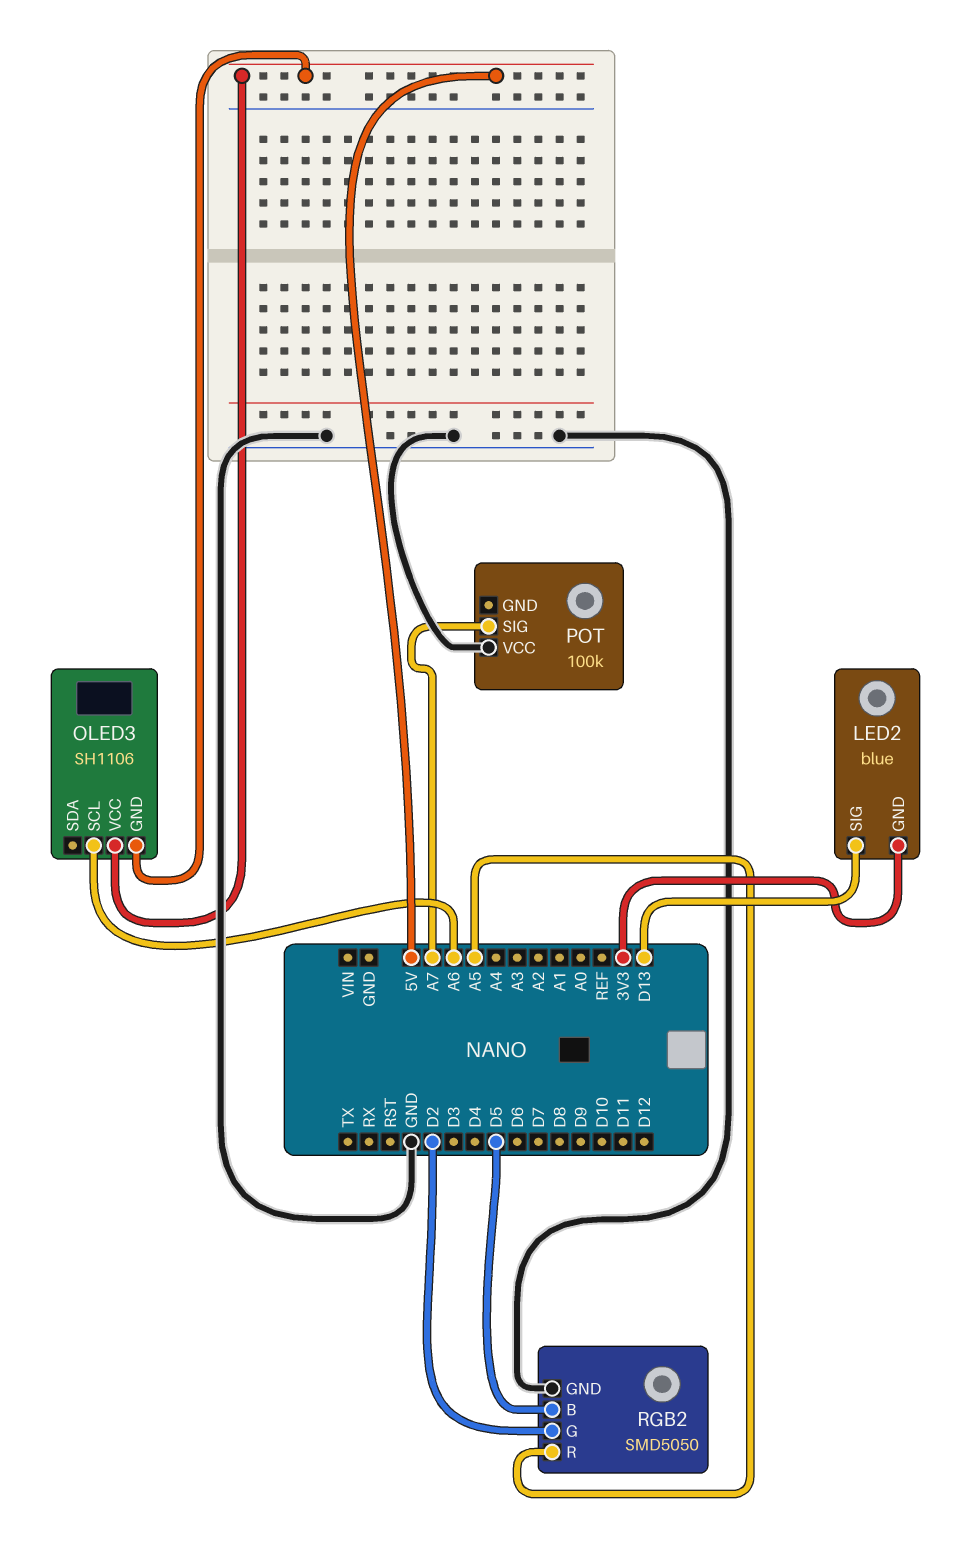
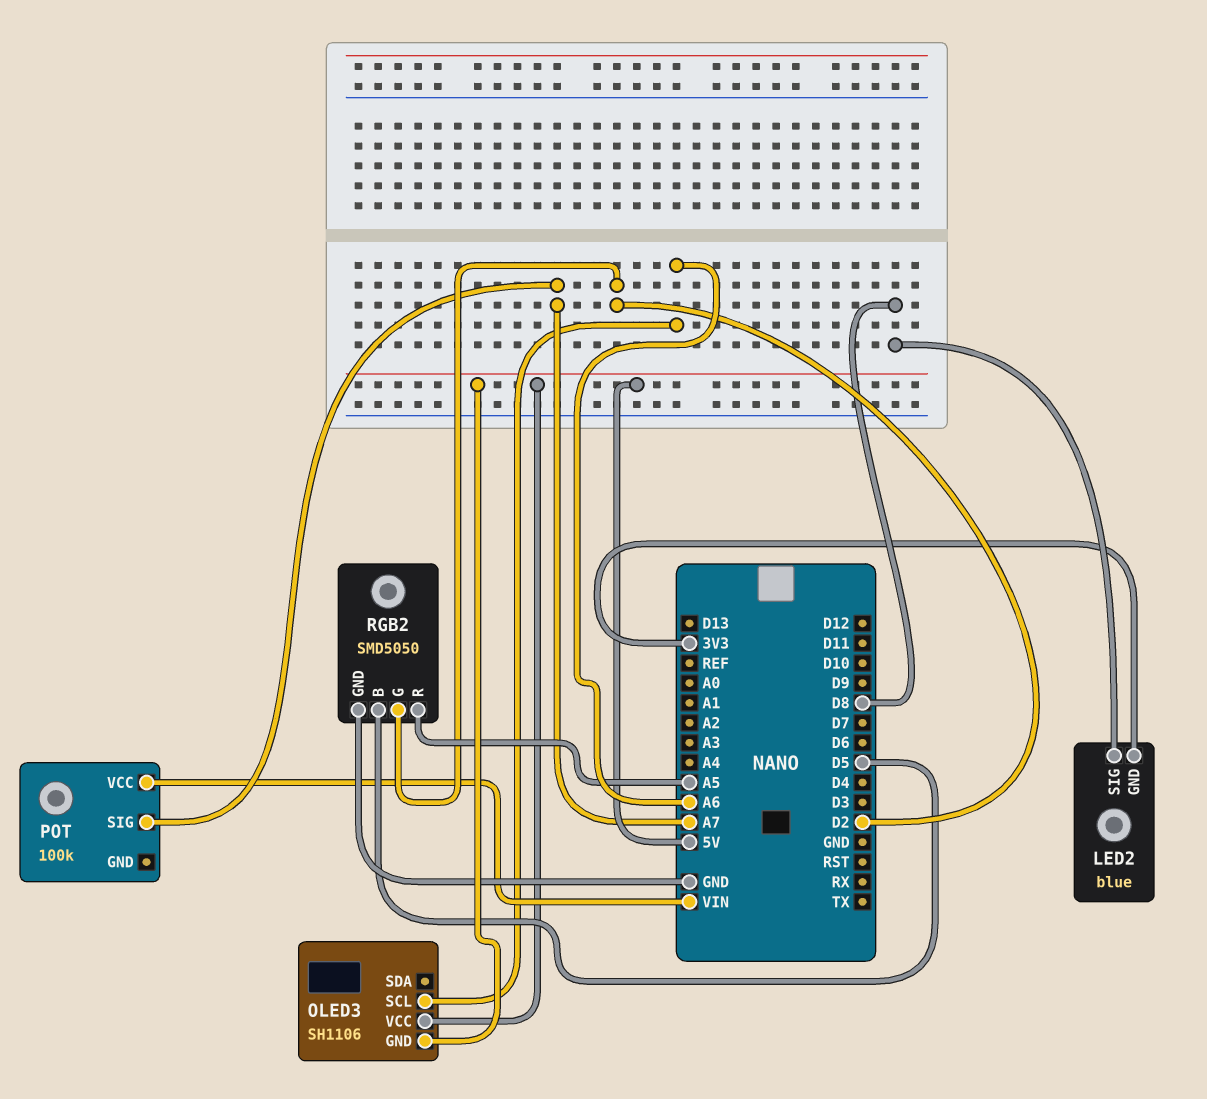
LED2 pin SIG: D13 -> D8
POT pin VCC: GND -> VIN

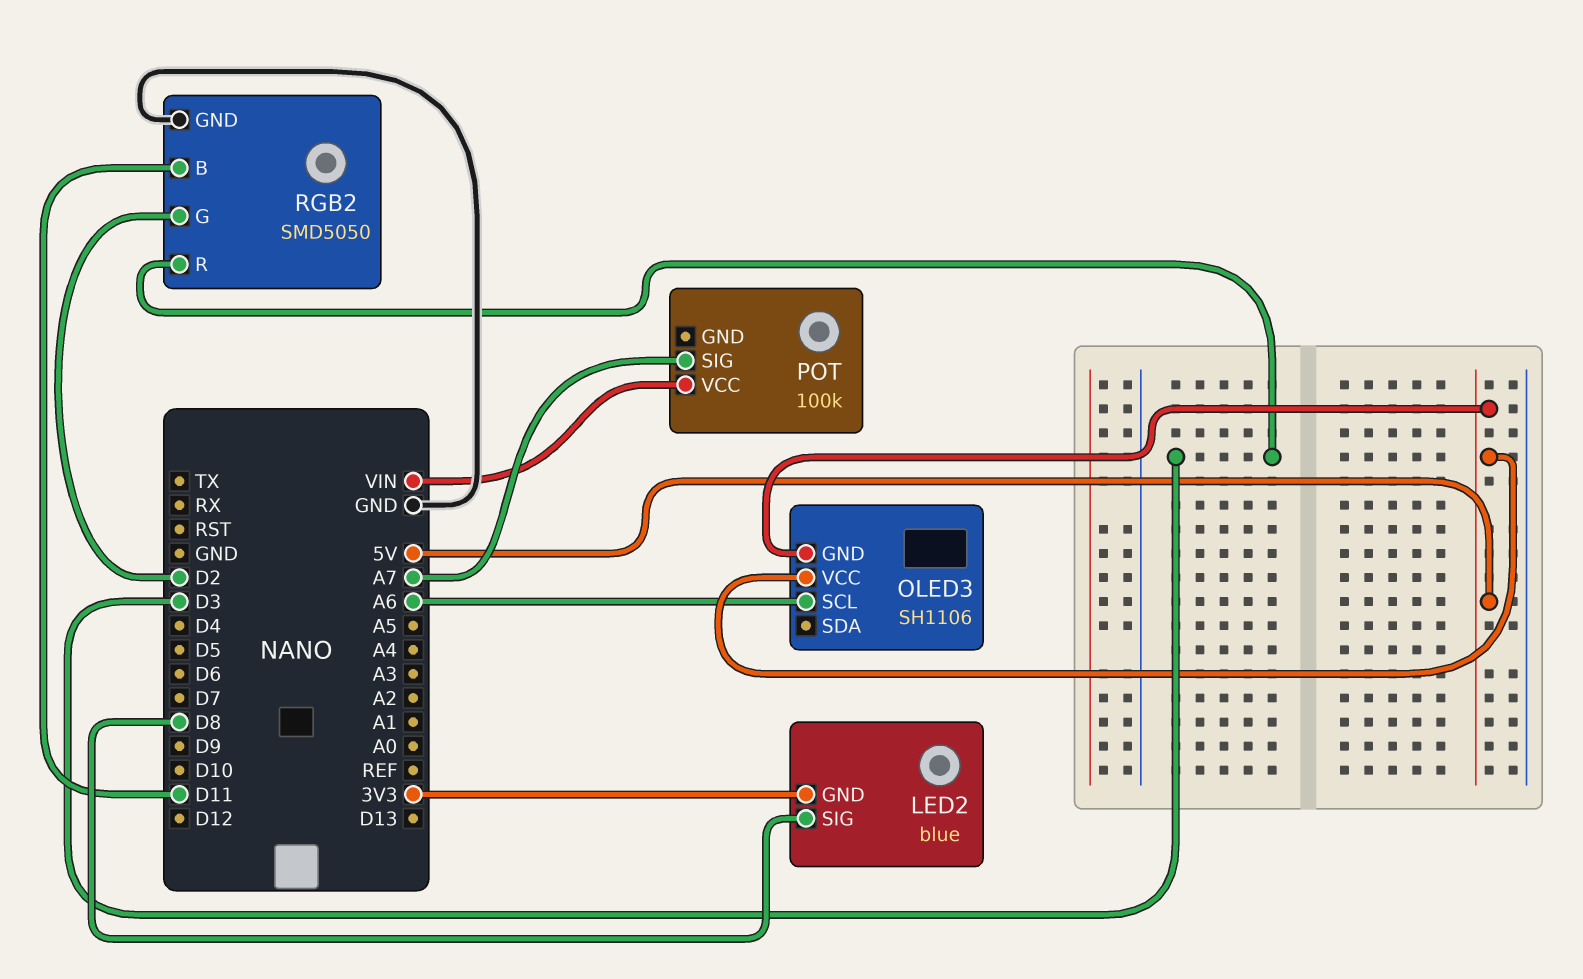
RGB2 pin B: D5 -> D11
RGB2 pin R: A5 -> D3

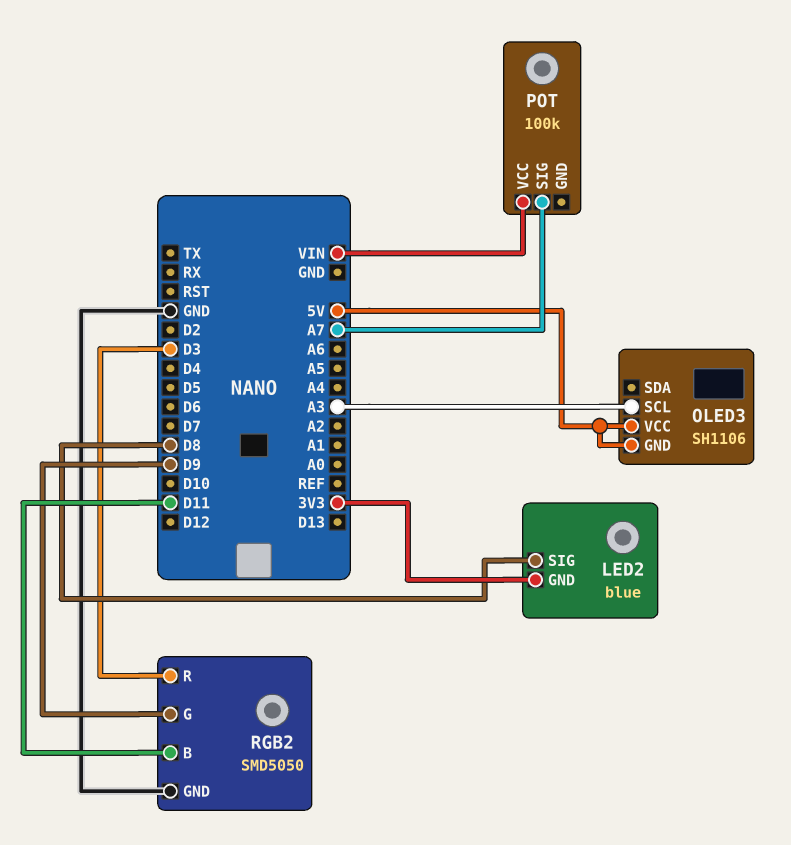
OLED3 pin SCL: A6 -> A3
RGB2 pin G: D2 -> D9

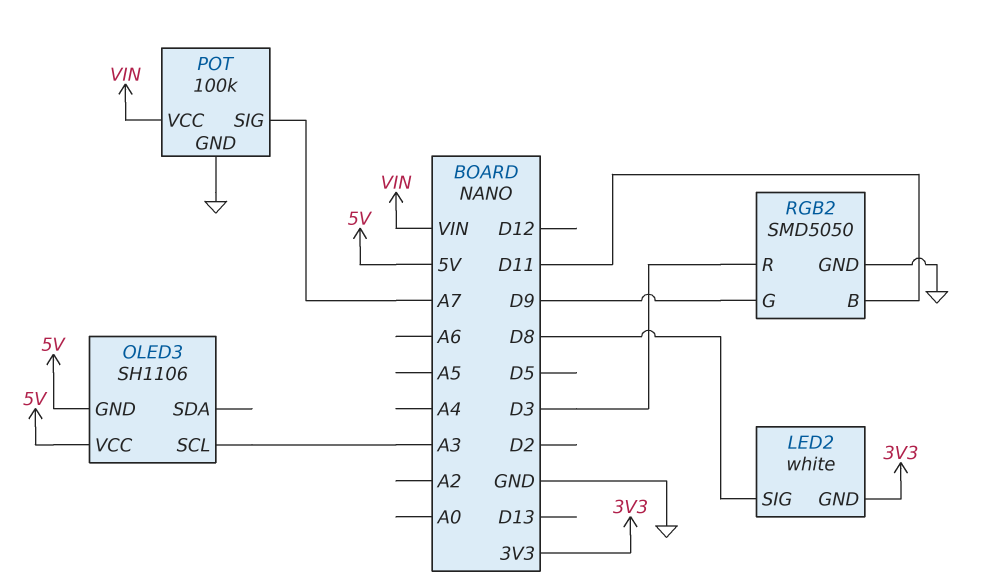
LED2: blue -> white
POT pin GND: none -> GND

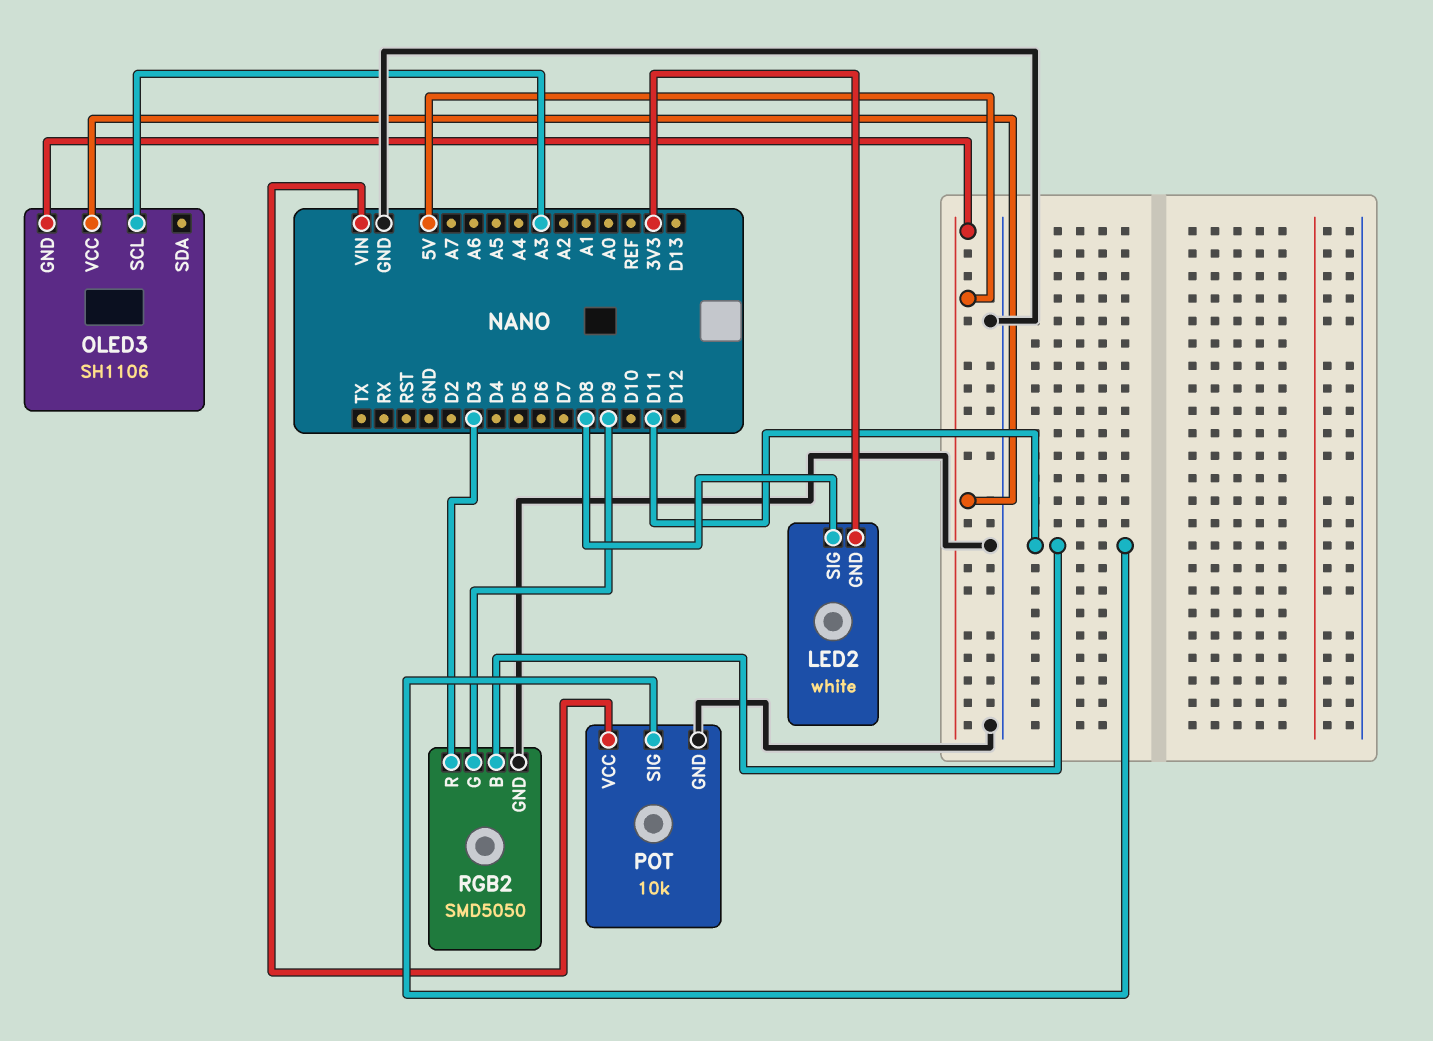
POT: 100k -> 10k
POT pin SIG: A7 -> D11

